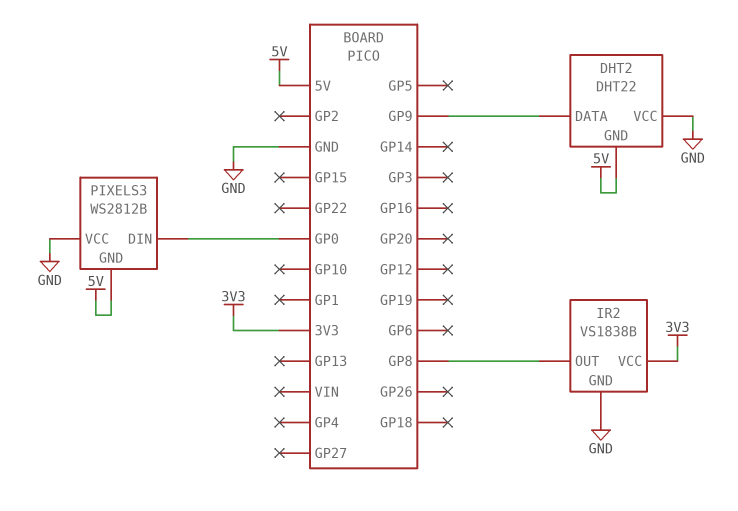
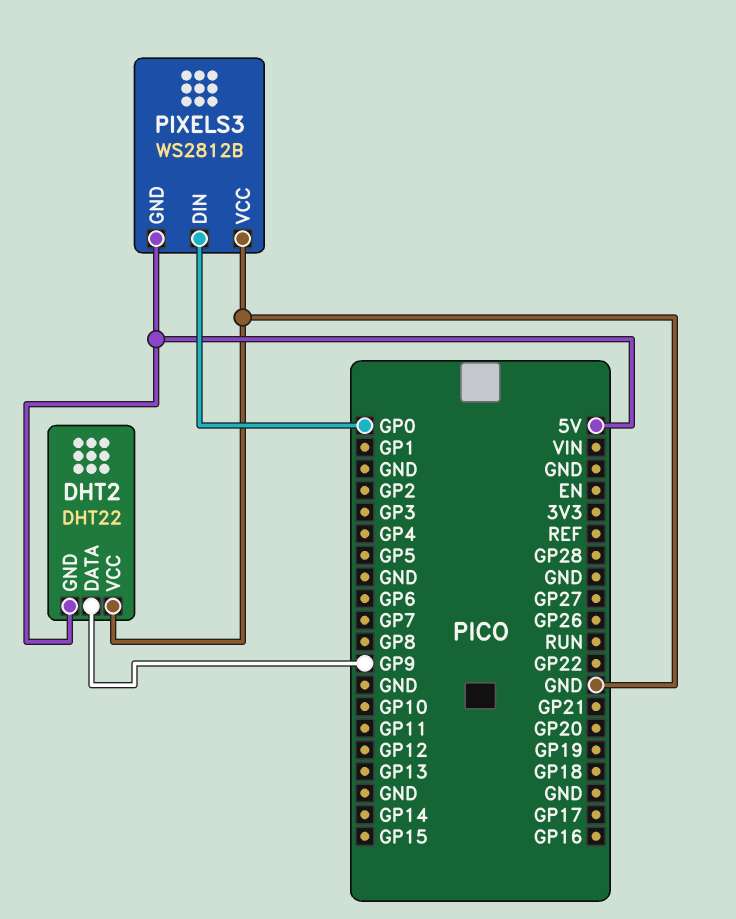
IR2: VS1838B -> none
IR2 pin GND: GND -> none
IR2 pin OUT: GP8 -> none
IR2 pin VCC: 3V3 -> none

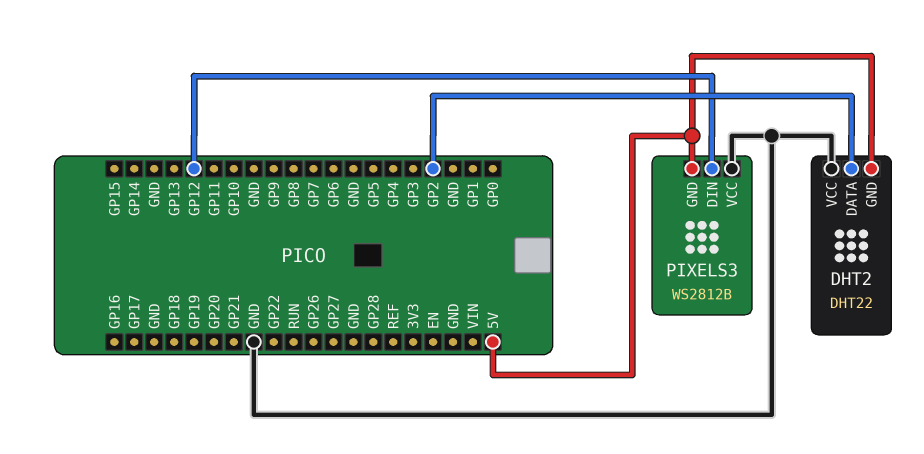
DHT2 pin DATA: GP9 -> GP2
PIXELS3 pin DIN: GP0 -> GP12

